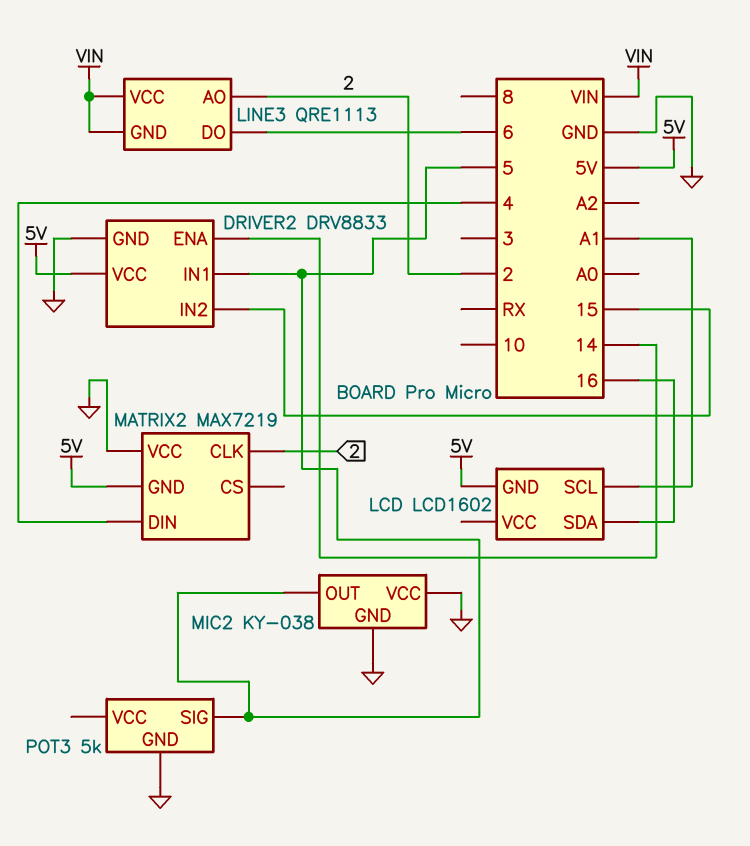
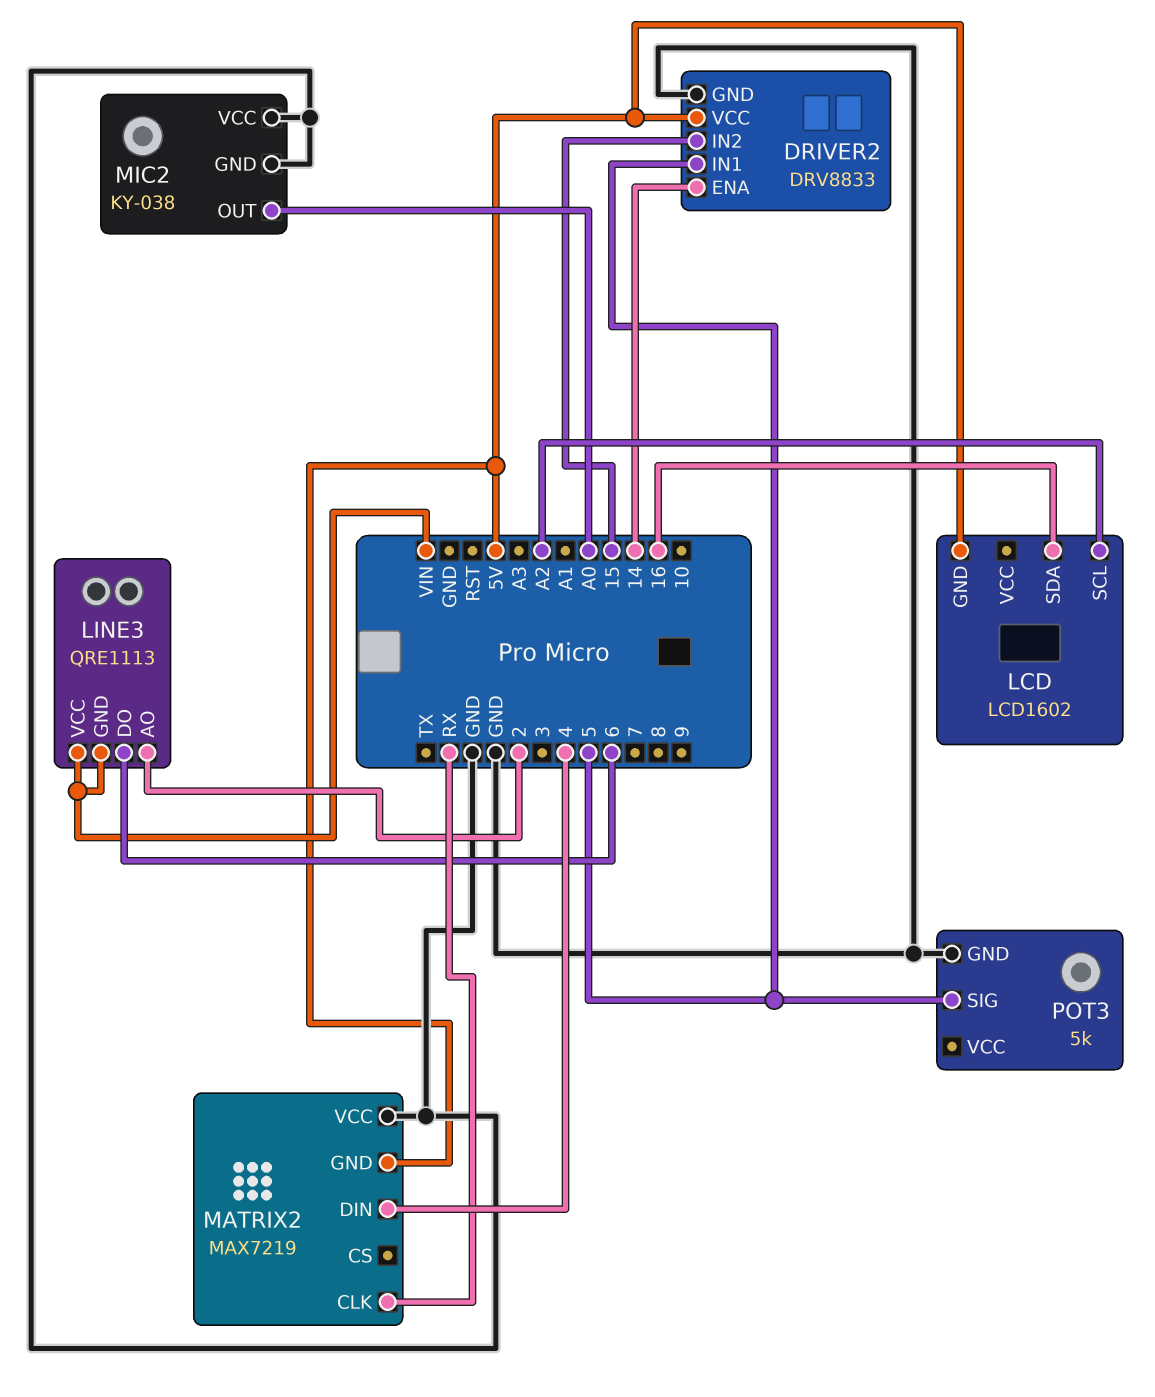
LCD pin SCL: A1 -> A2
MATRIX2 pin CLK: 2 -> RX
MIC2 pin OUT: 5 -> A0

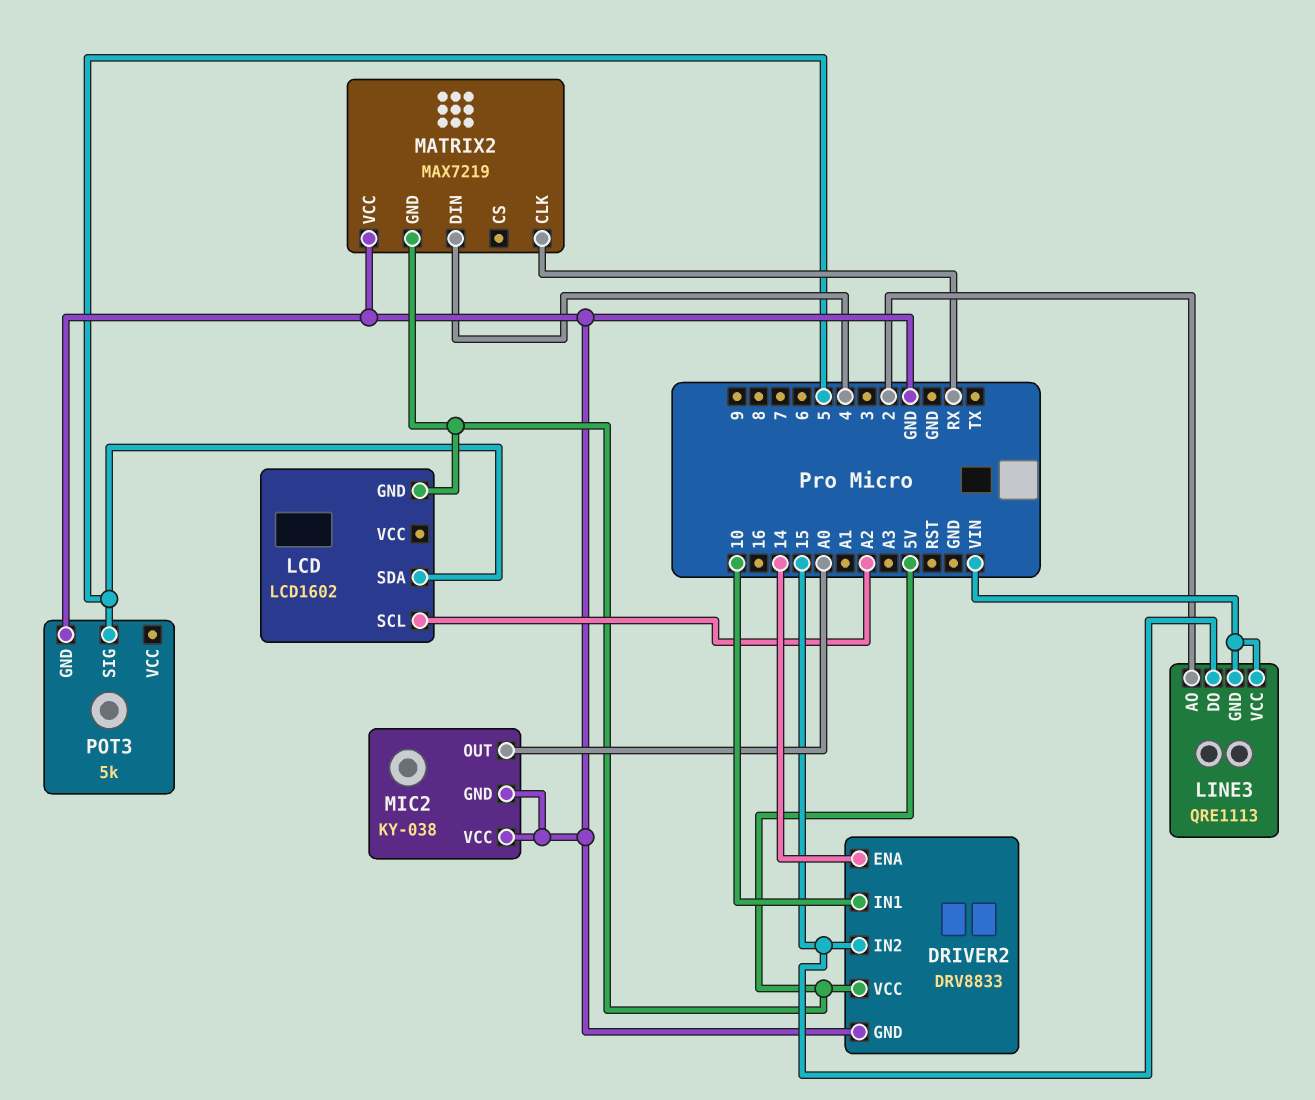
DRIVER2 pin IN1: 5 -> 10
LCD pin SDA: 16 -> 5
LINE3 pin DO: 6 -> 15

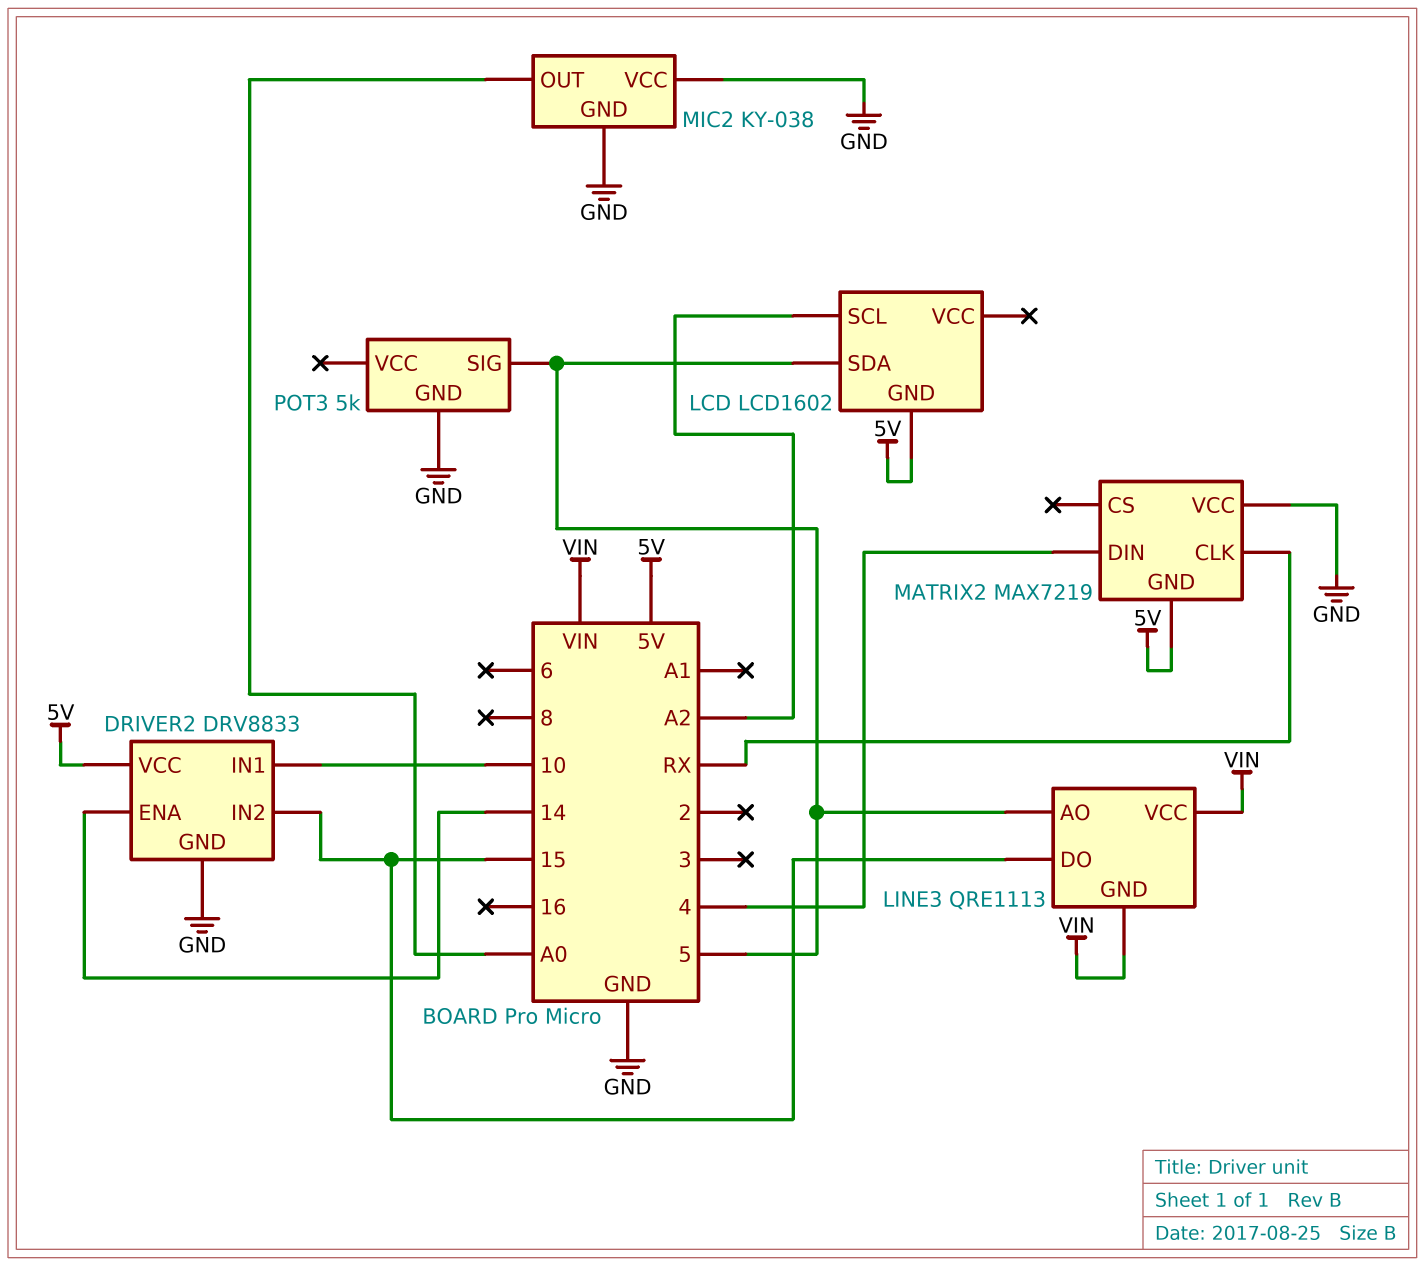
LINE3 pin AO: 2 -> 5

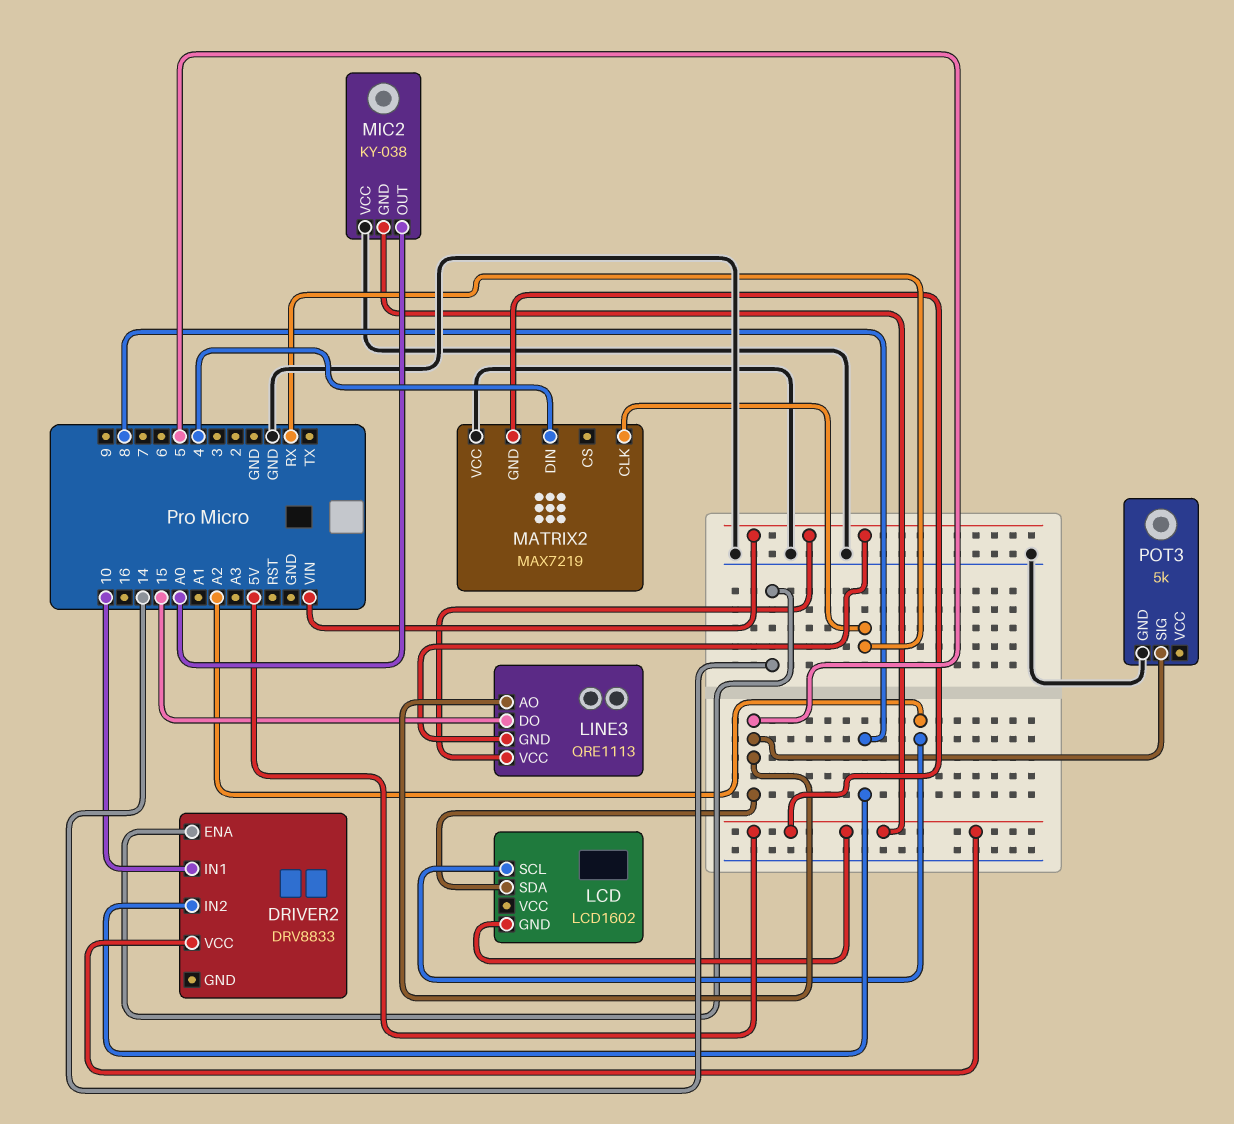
DRIVER2 pin GND: GND -> none
DRIVER2 pin IN2: 15 -> 8
MIC2 pin GND: GND -> 5V

